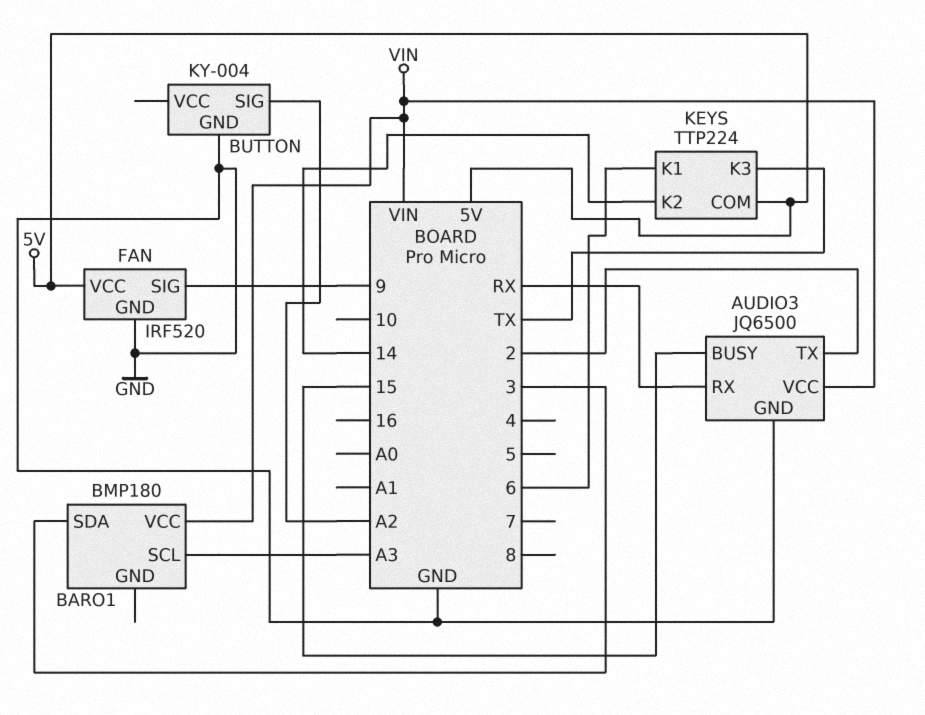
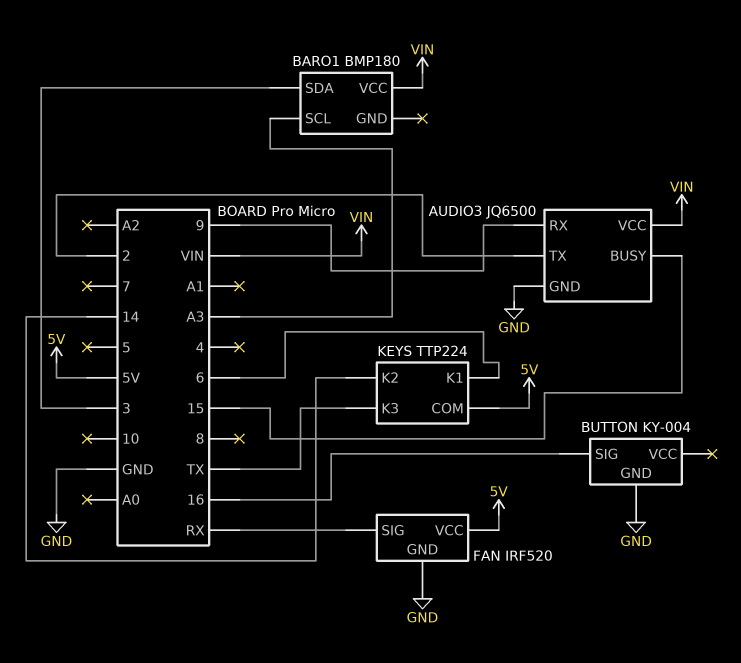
AUDIO3 pin RX: RX -> 9
BUTTON pin SIG: A2 -> 16
FAN pin SIG: 9 -> RX

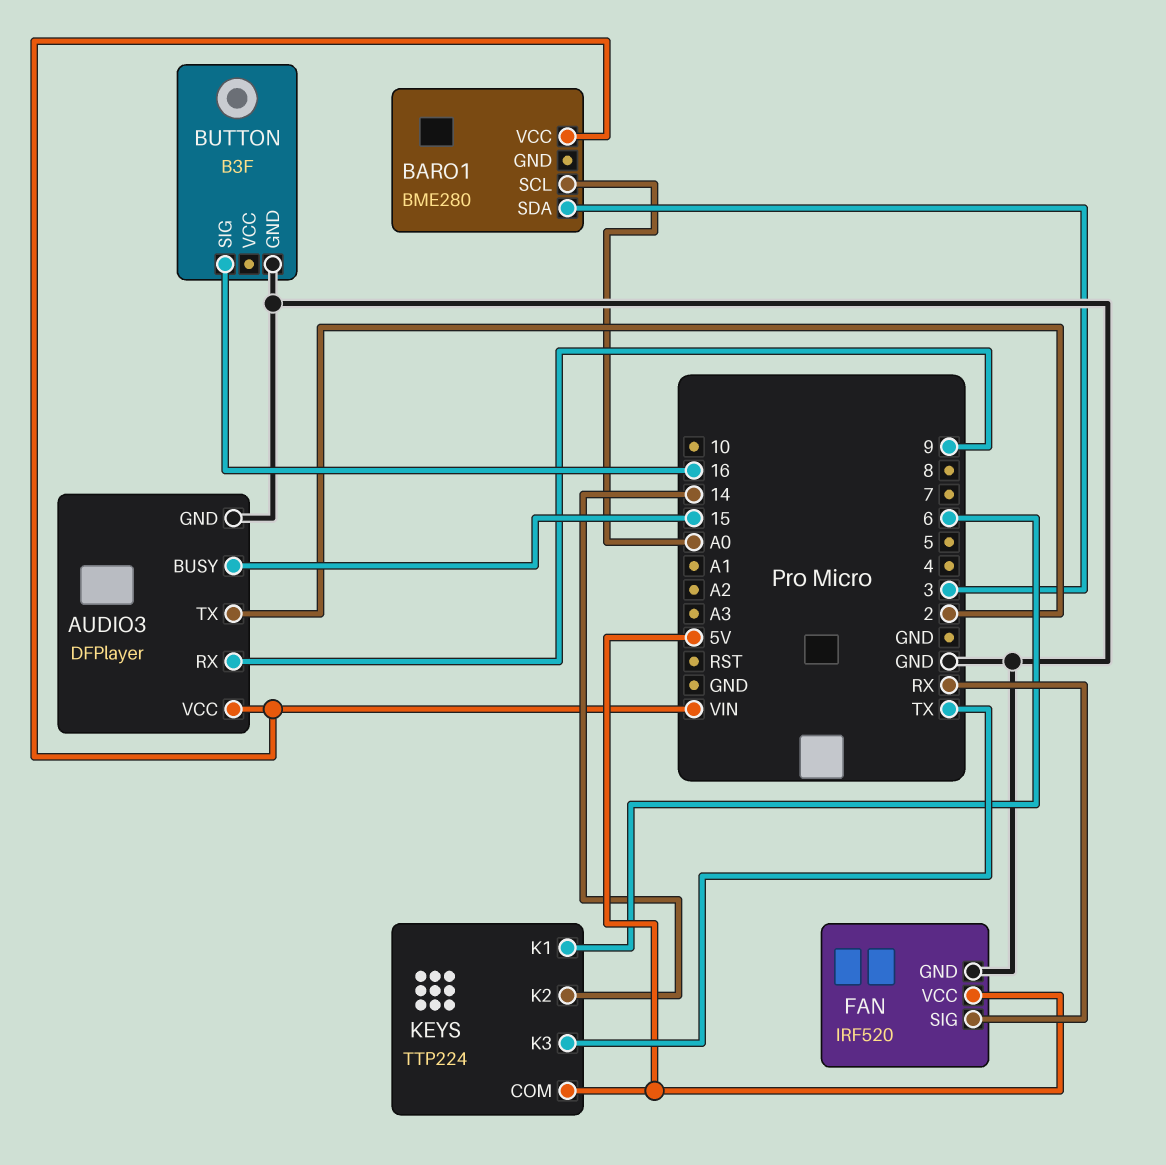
AUDIO3: JQ6500 -> DFPlayer
BARO1: BMP180 -> BME280
BARO1 pin SCL: A3 -> A0
BUTTON: KY-004 -> B3F

